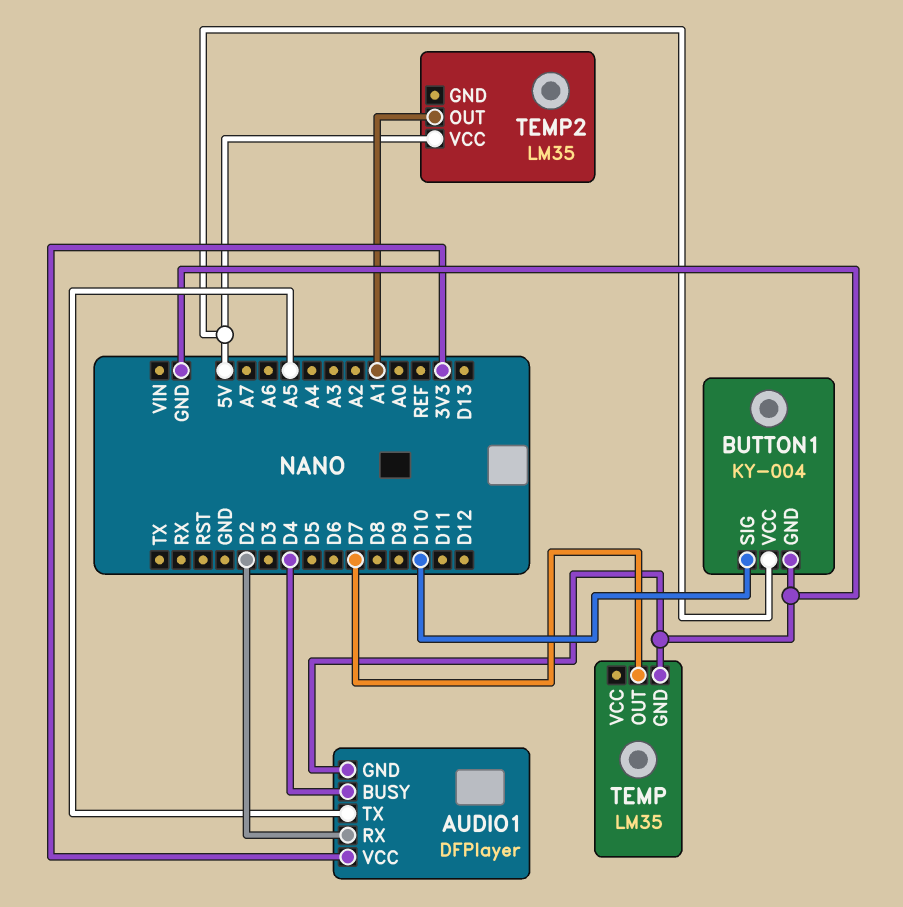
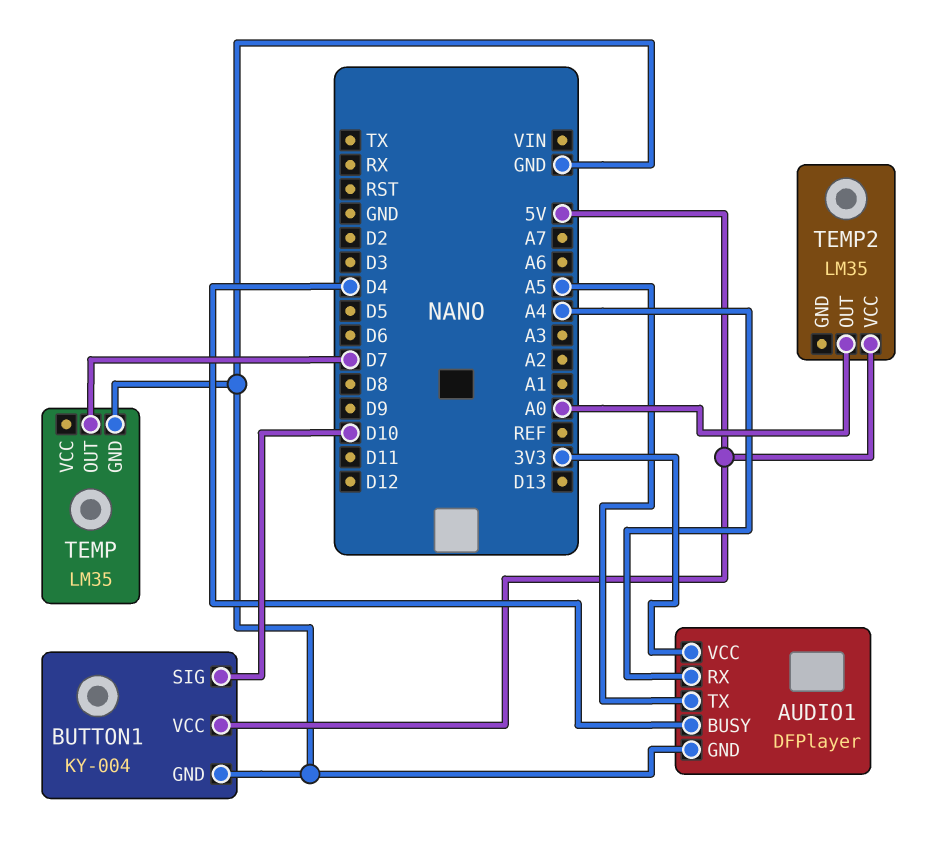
AUDIO1 pin RX: D2 -> A4
TEMP2 pin OUT: A1 -> A0

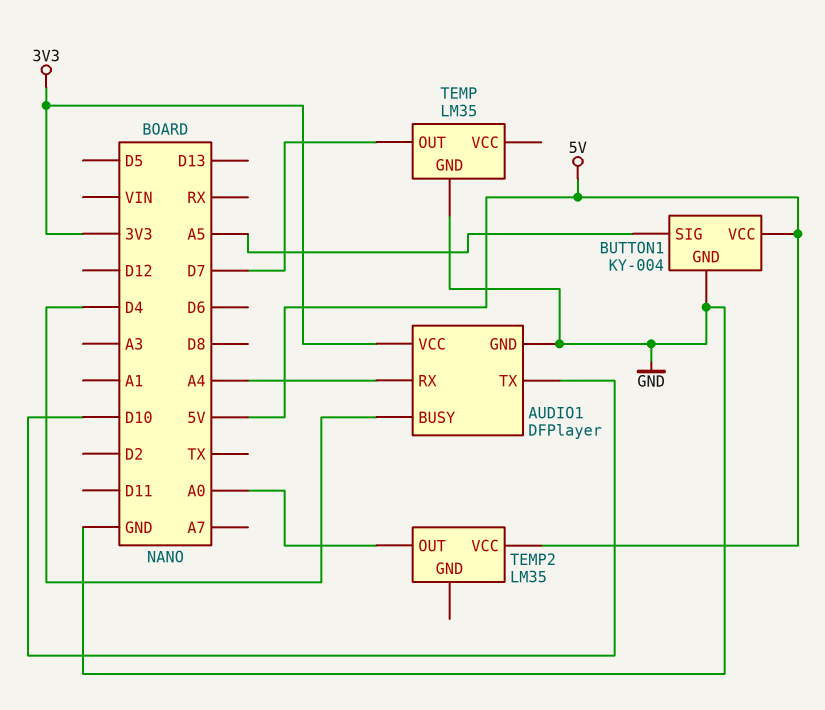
AUDIO1 pin TX: A5 -> D10
BUTTON1 pin SIG: D10 -> A5

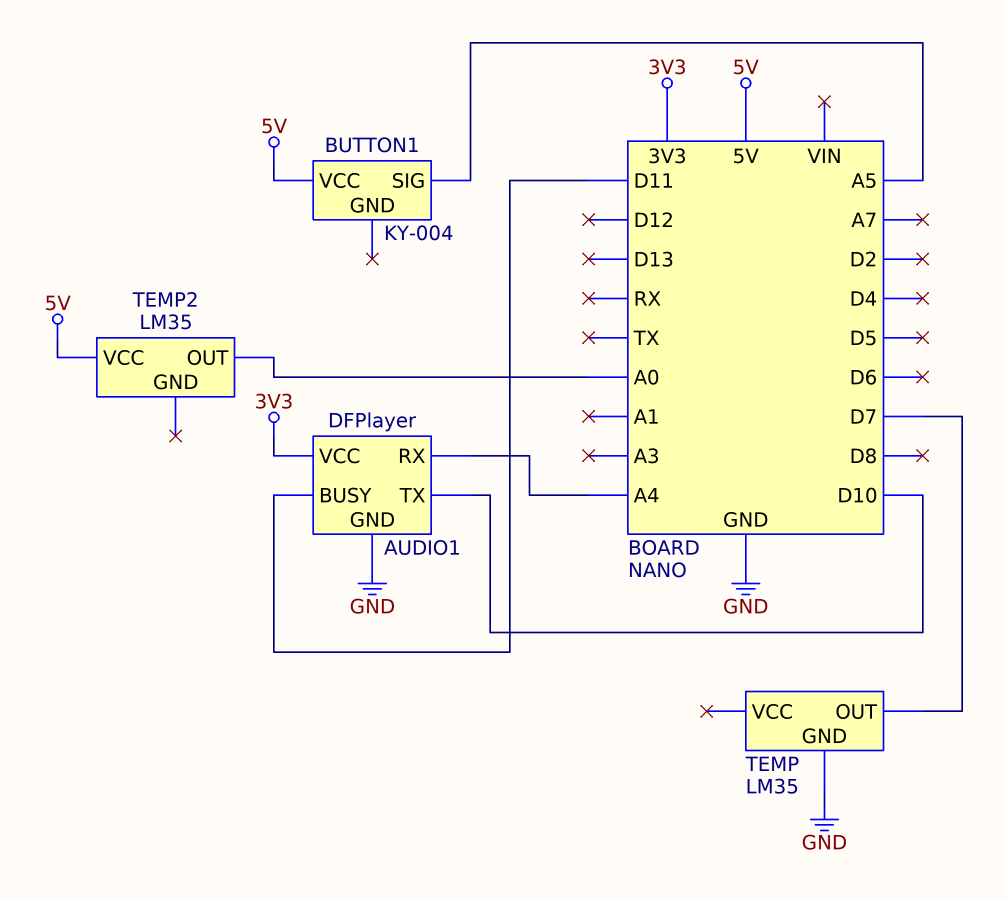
AUDIO1 pin BUSY: D4 -> D11
BUTTON1 pin GND: GND -> none

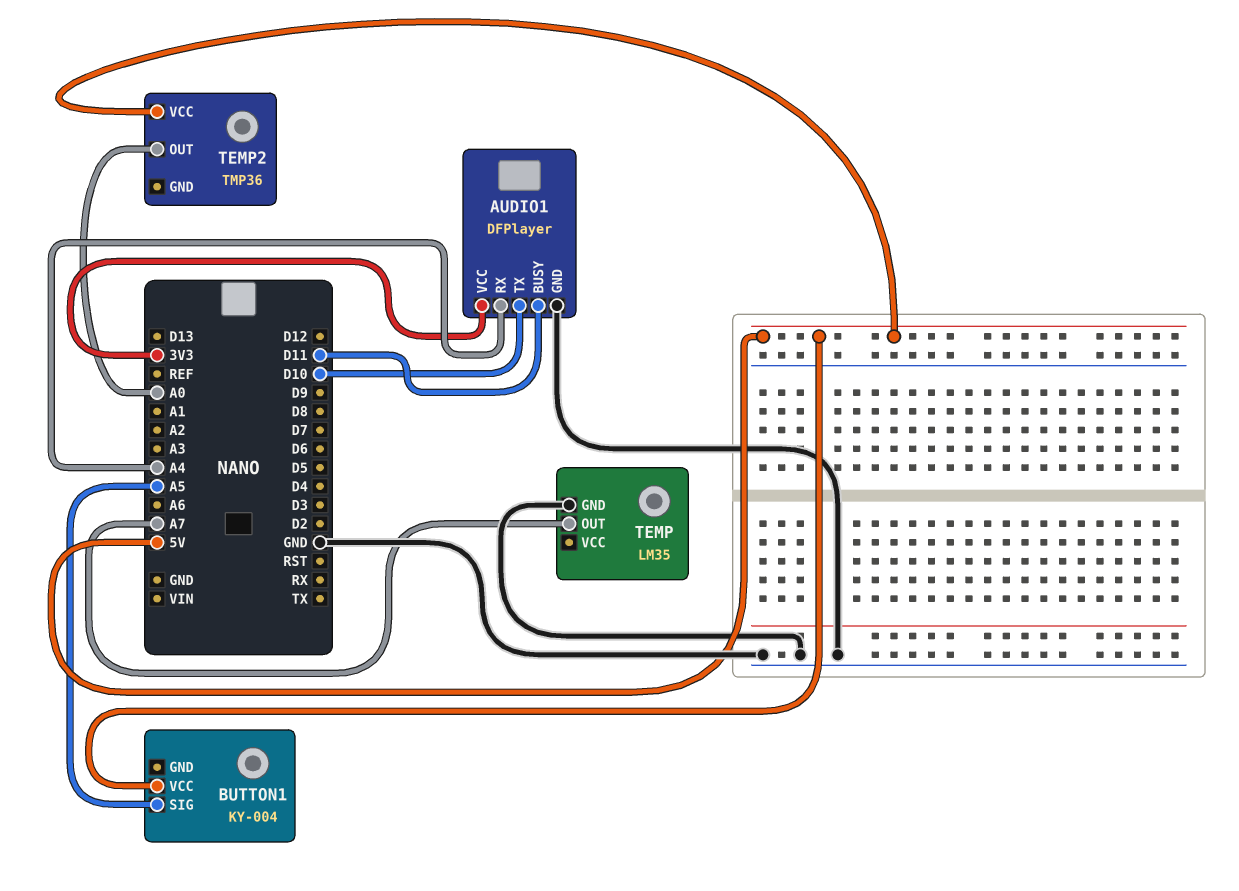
TEMP pin OUT: D7 -> A7
TEMP2: LM35 -> TMP36

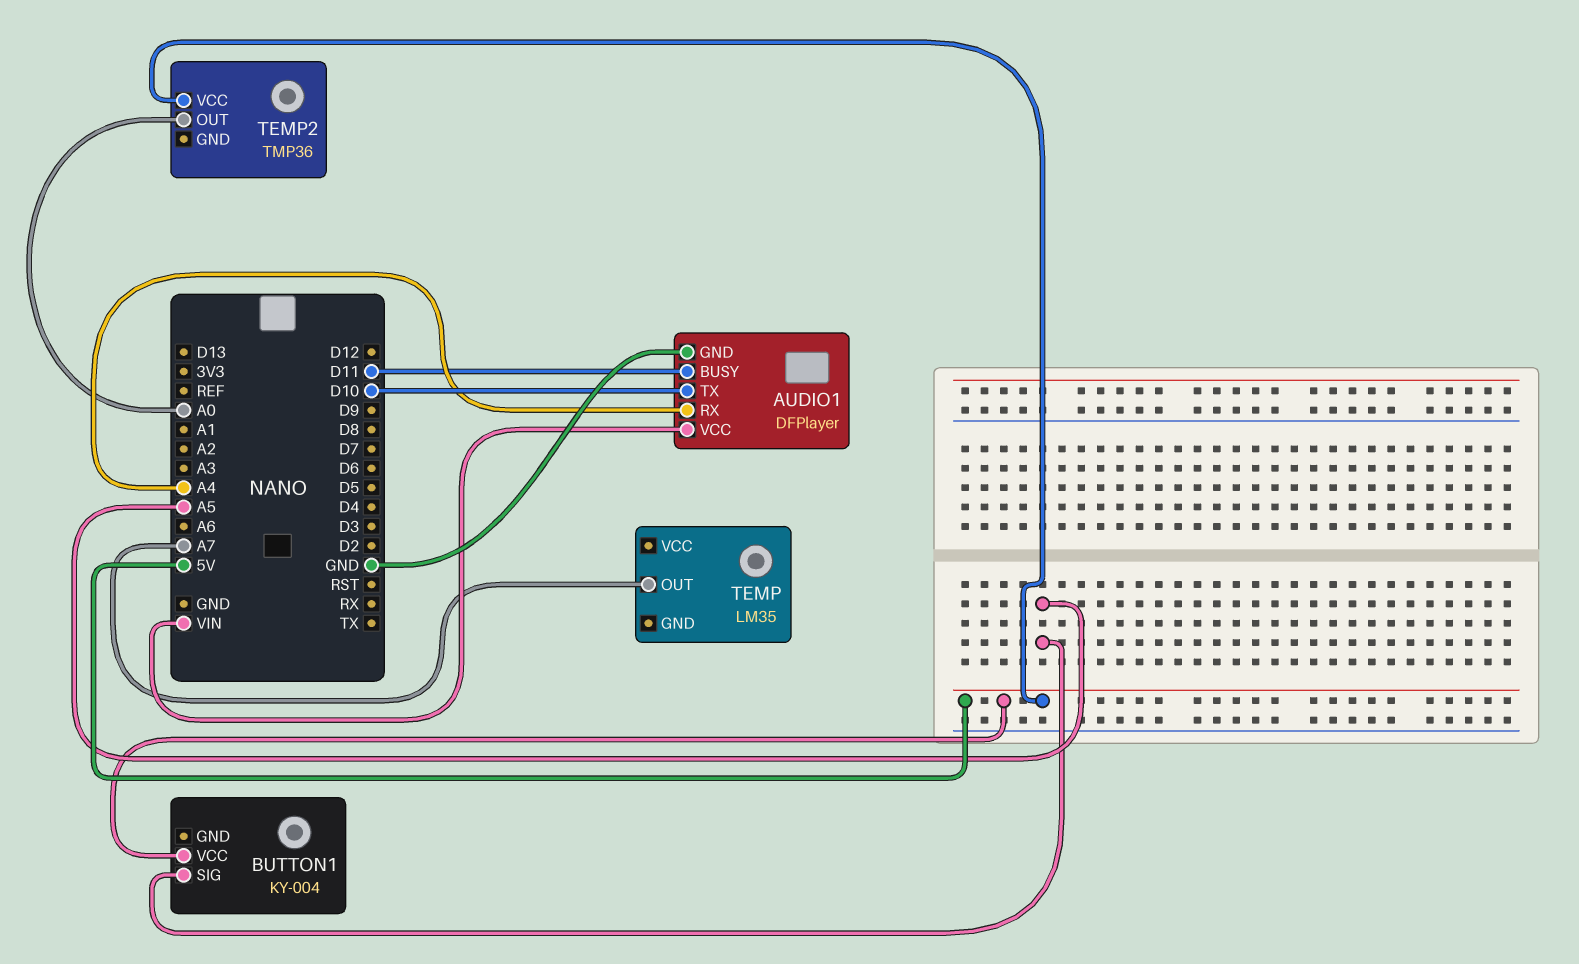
AUDIO1 pin VCC: 3V3 -> VIN
TEMP pin GND: GND -> none

